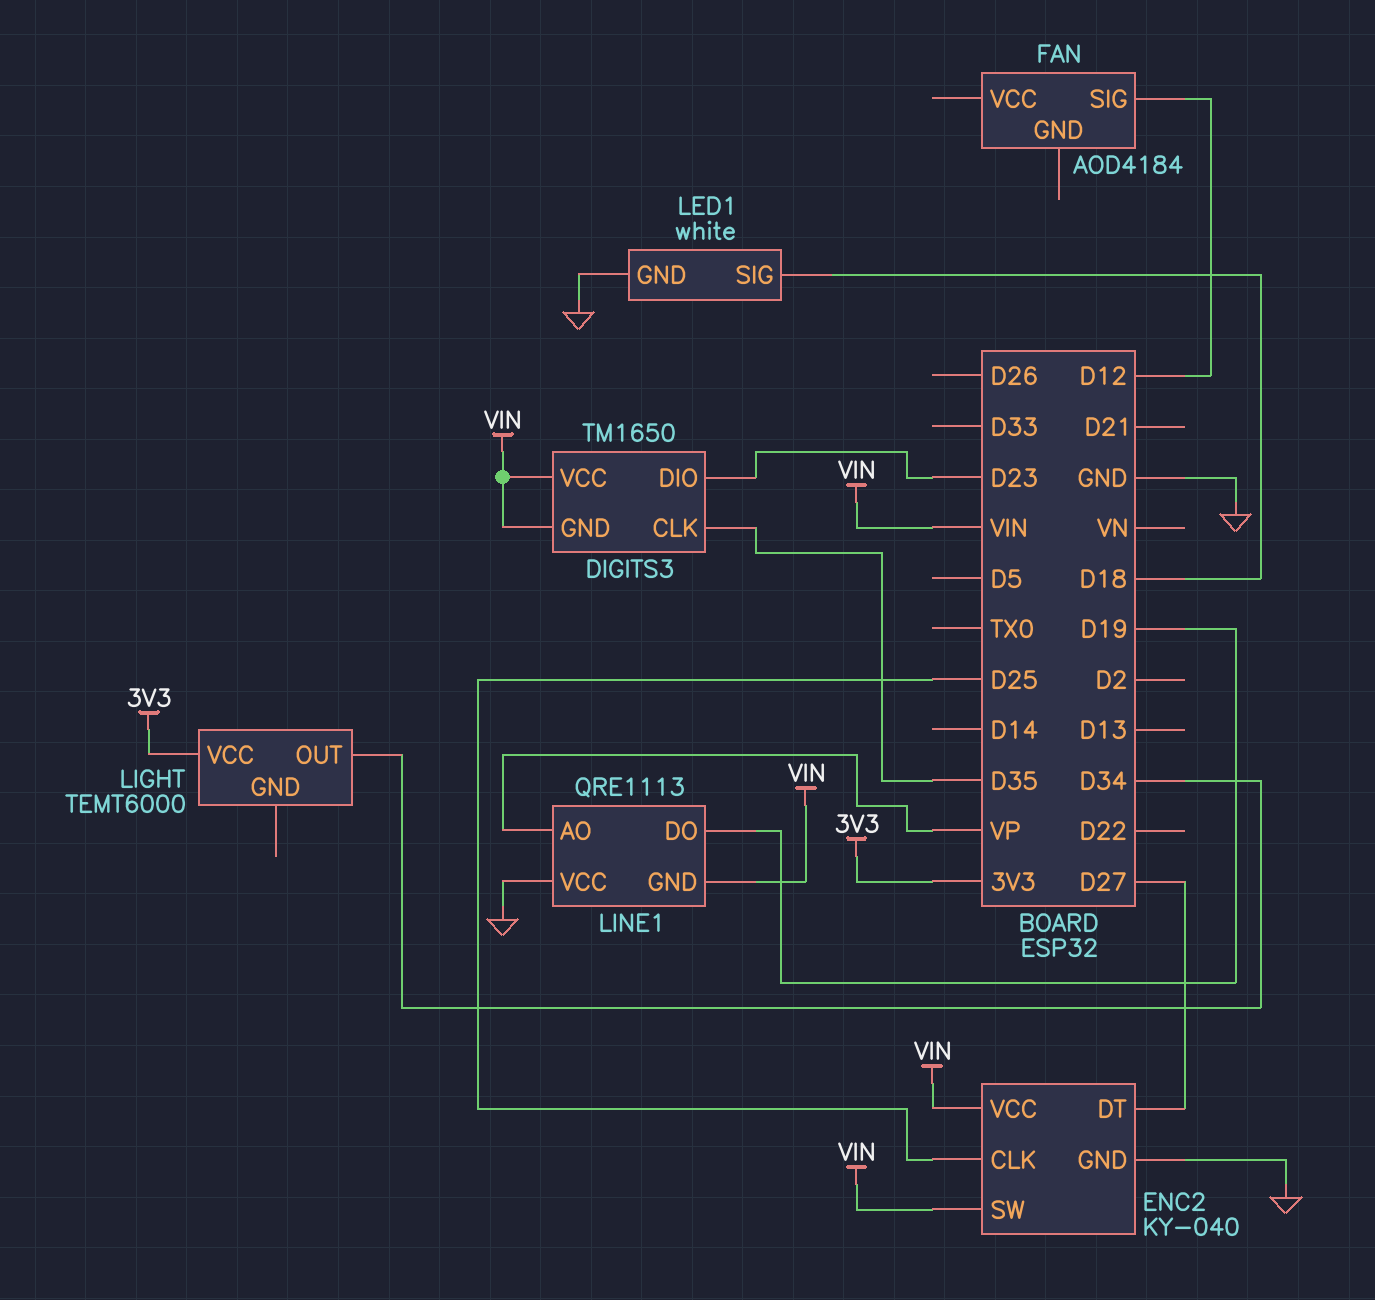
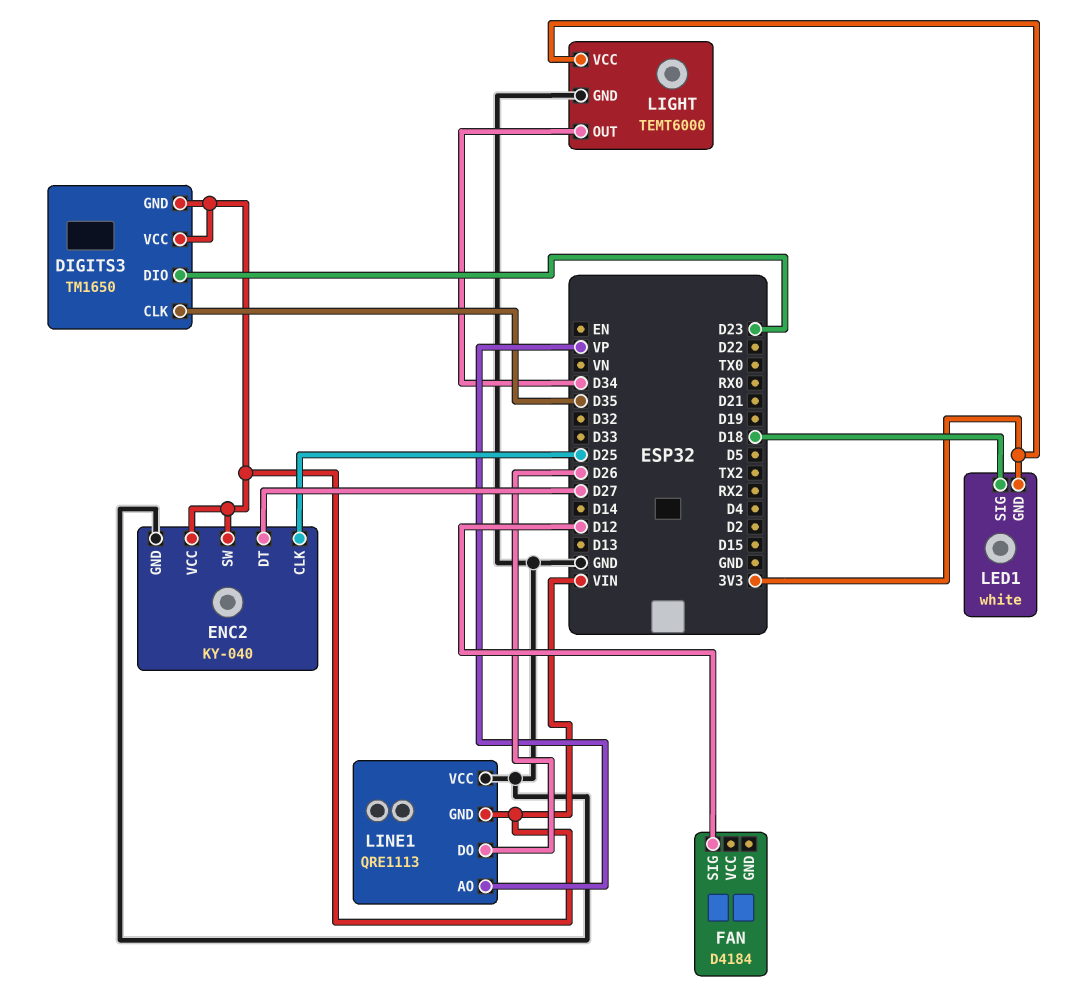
FAN: AOD4184 -> D4184
LED1 pin GND: GND -> 3V3
LIGHT pin GND: none -> GND
LINE1 pin DO: D19 -> D26

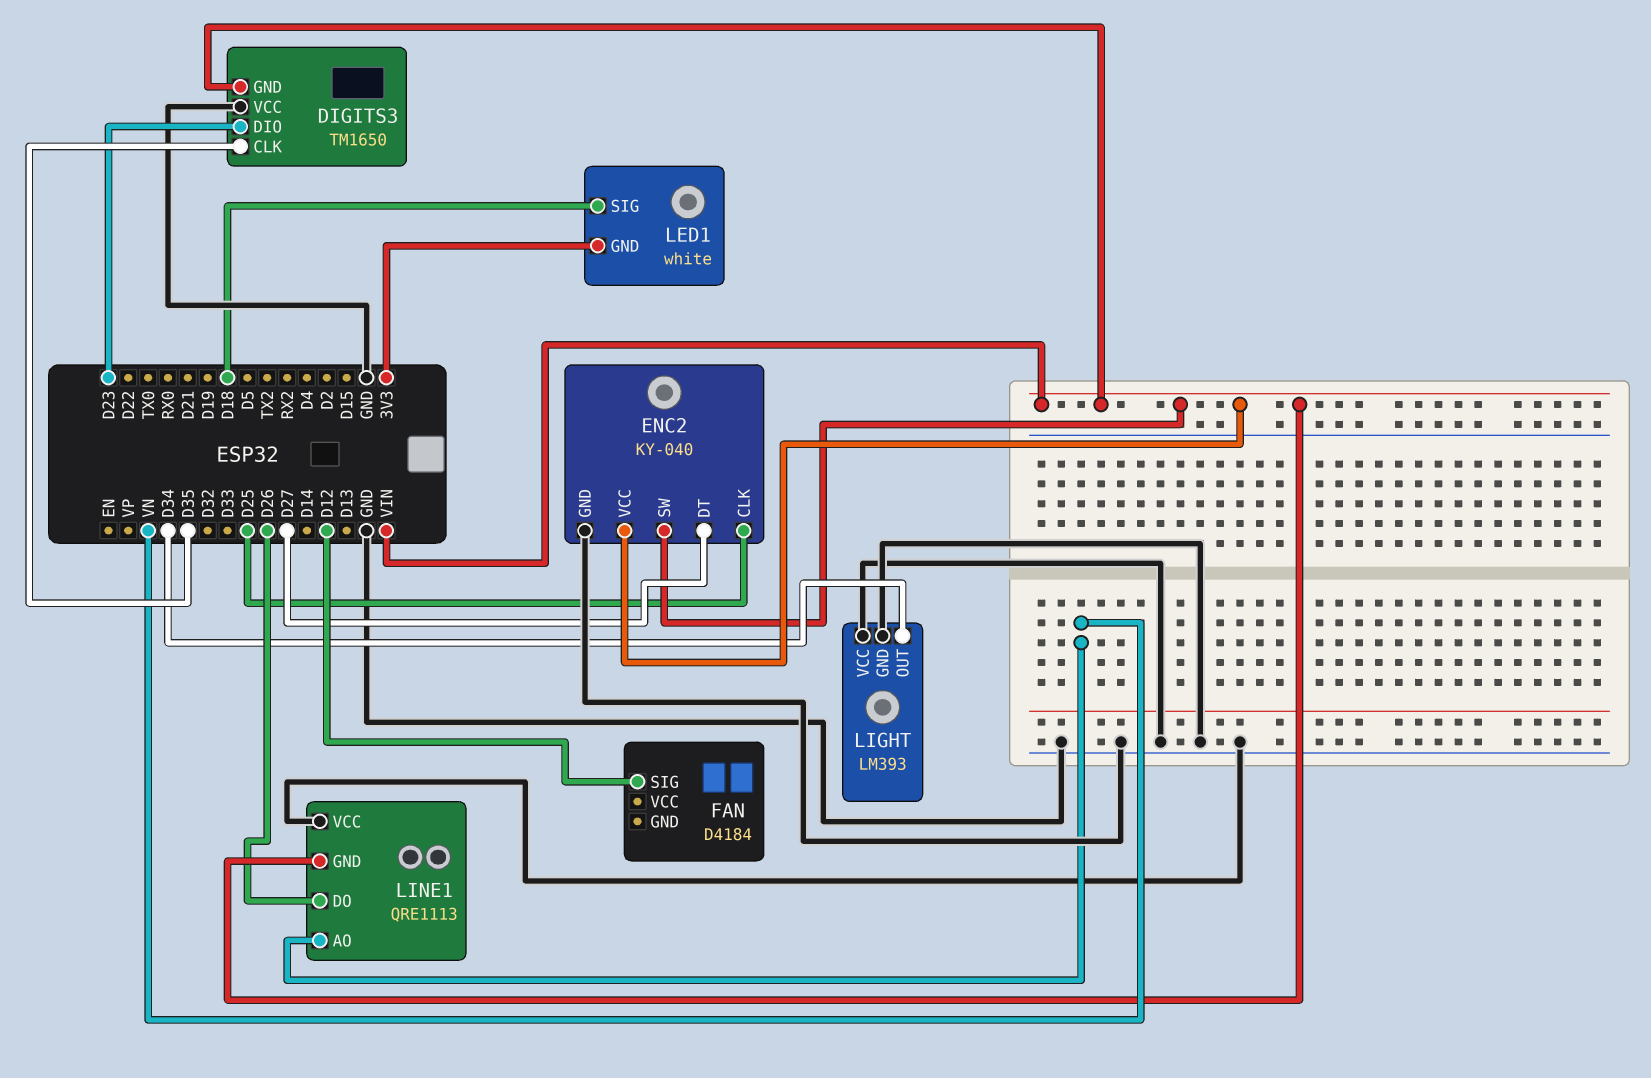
DIGITS3 pin VCC: VIN -> GND
LIGHT: TEMT6000 -> LM393
LIGHT pin VCC: 3V3 -> GND
LINE1 pin AO: VP -> VN

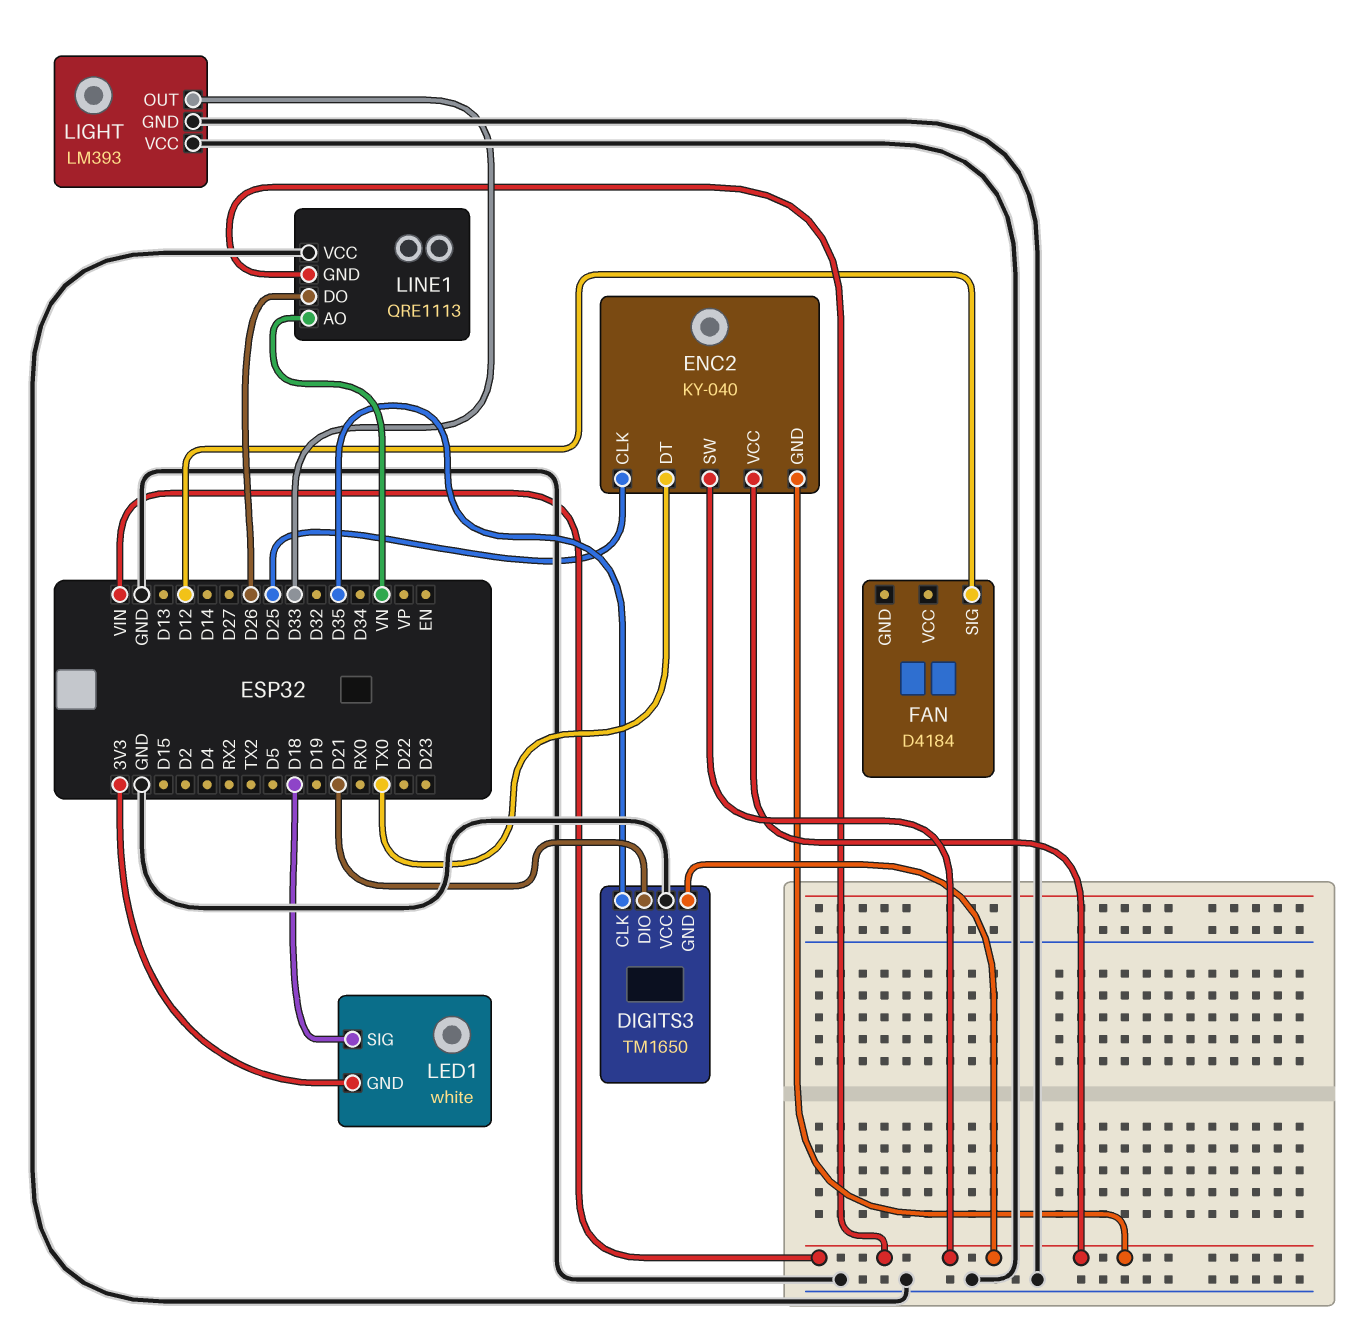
DIGITS3 pin DIO: D23 -> D21
ENC2 pin DT: D27 -> TX0
ENC2 pin GND: GND -> VIN
LIGHT pin OUT: D34 -> D33

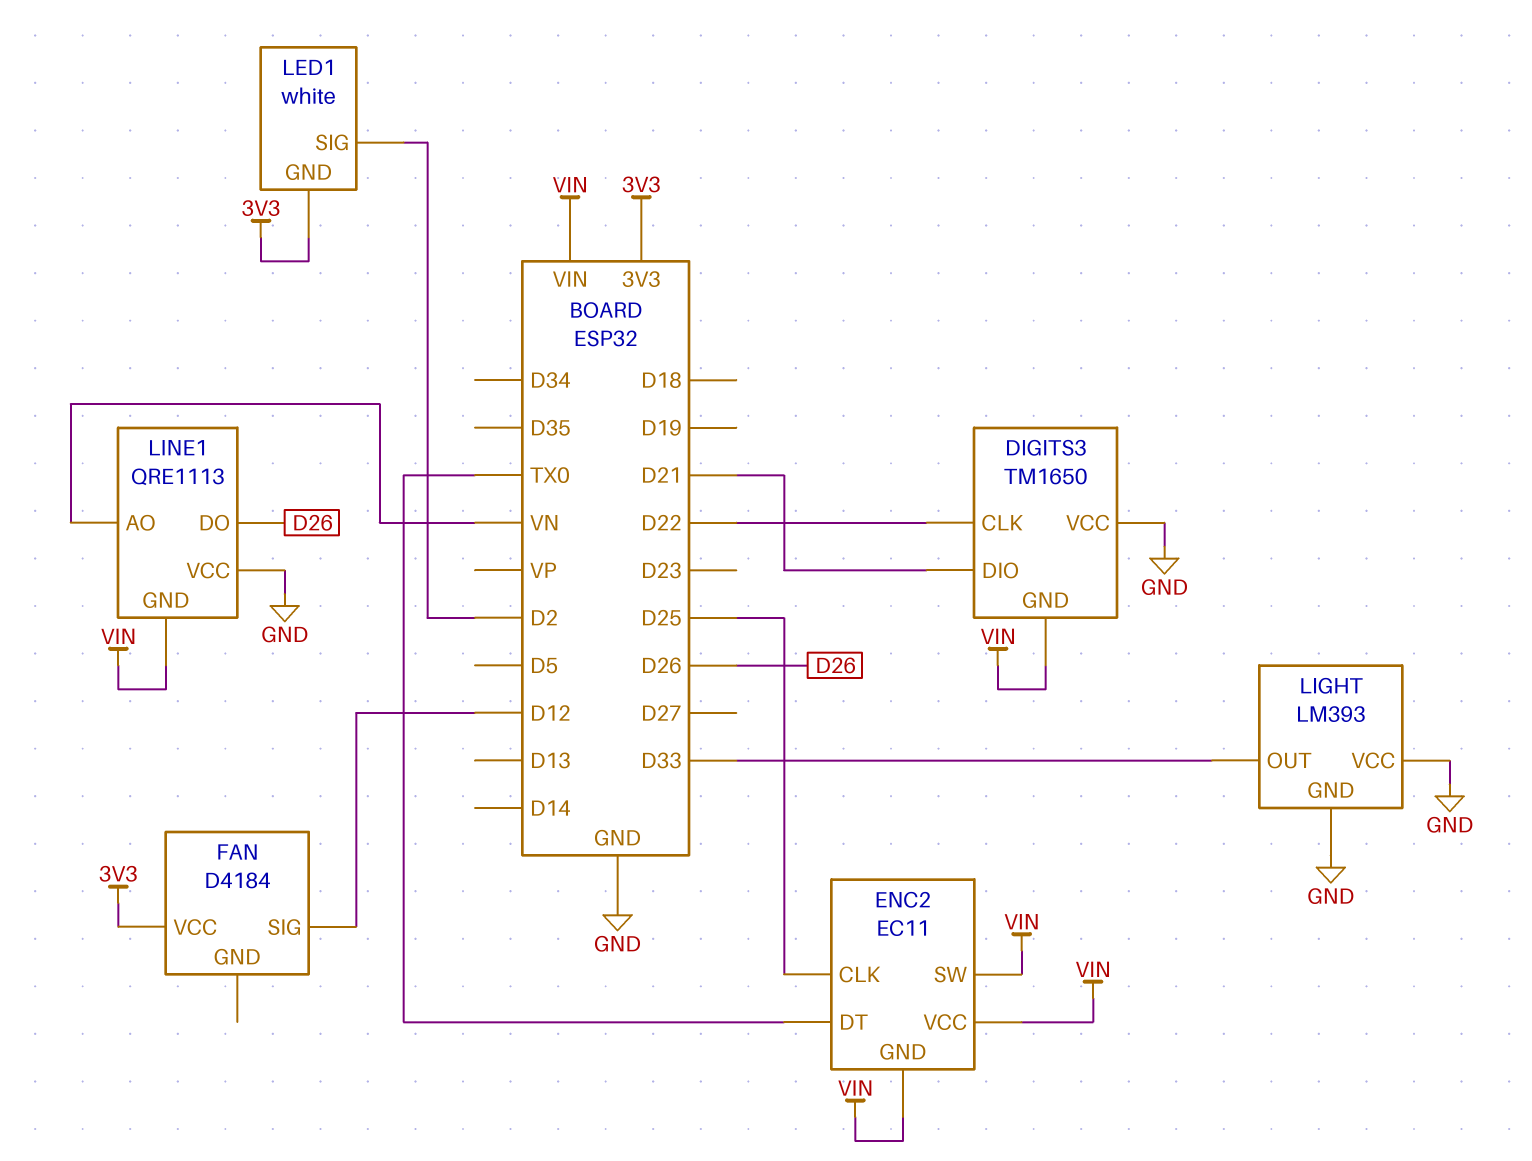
DIGITS3 pin CLK: D35 -> D22
ENC2: KY-040 -> EC11
FAN pin VCC: none -> 3V3
LED1 pin SIG: D18 -> D2

